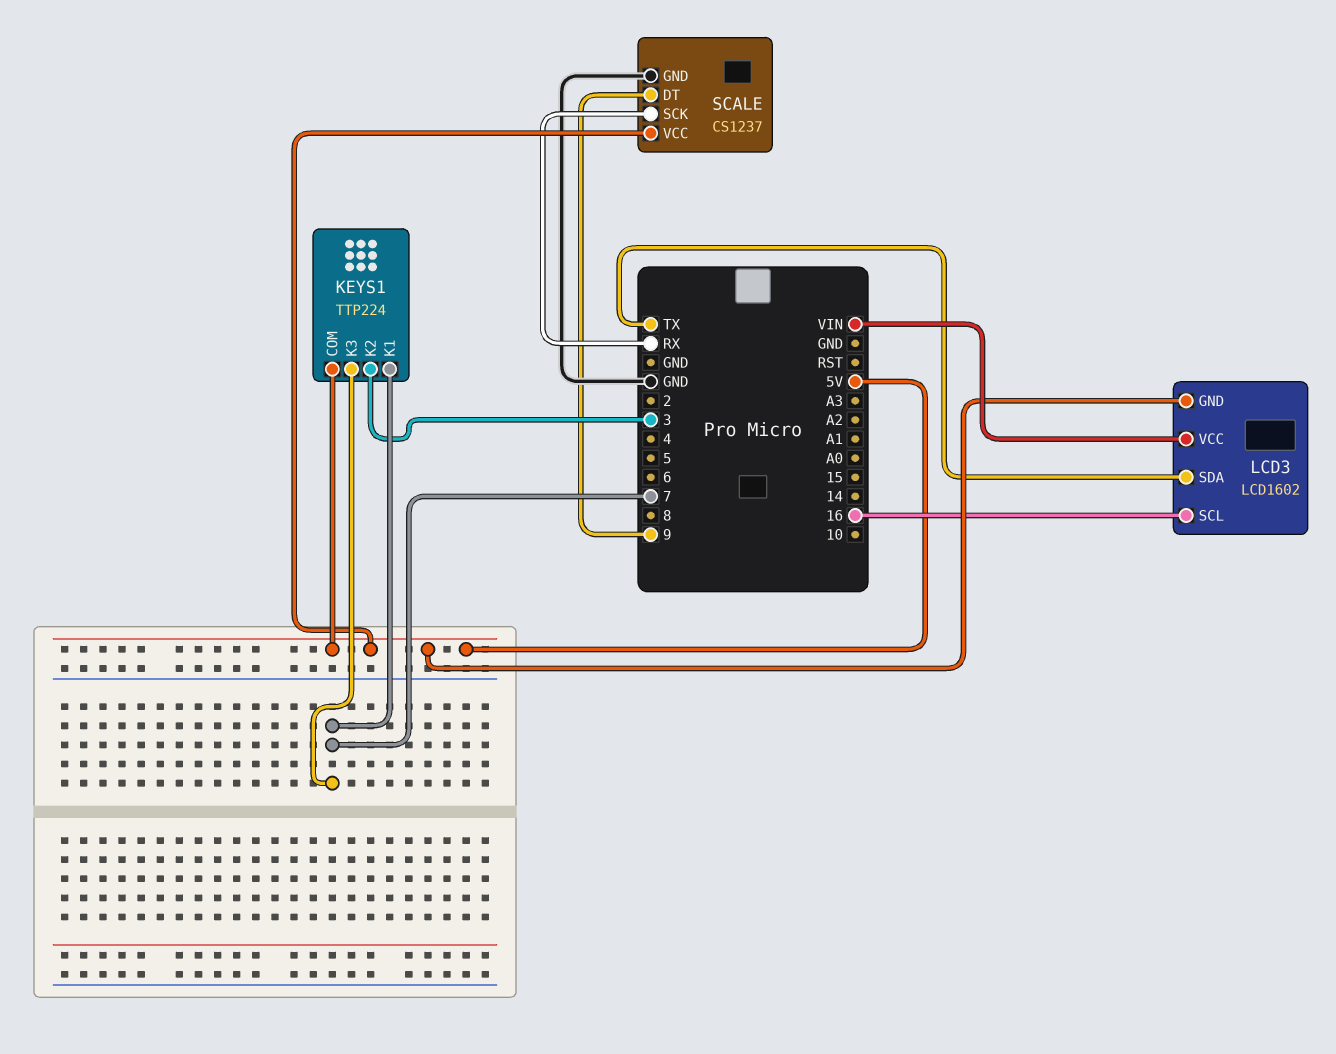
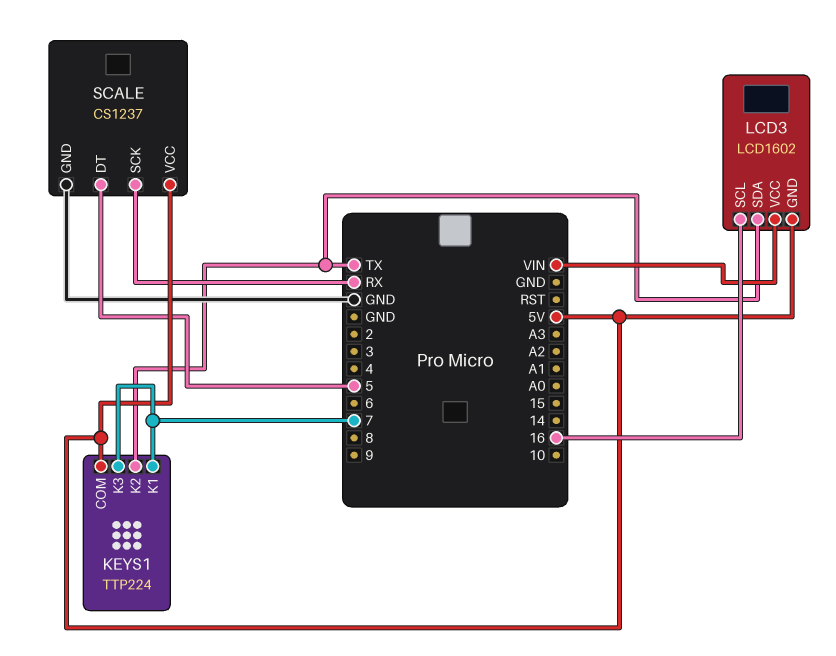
KEYS1 pin K2: 3 -> TX
SCALE pin DT: 9 -> 5

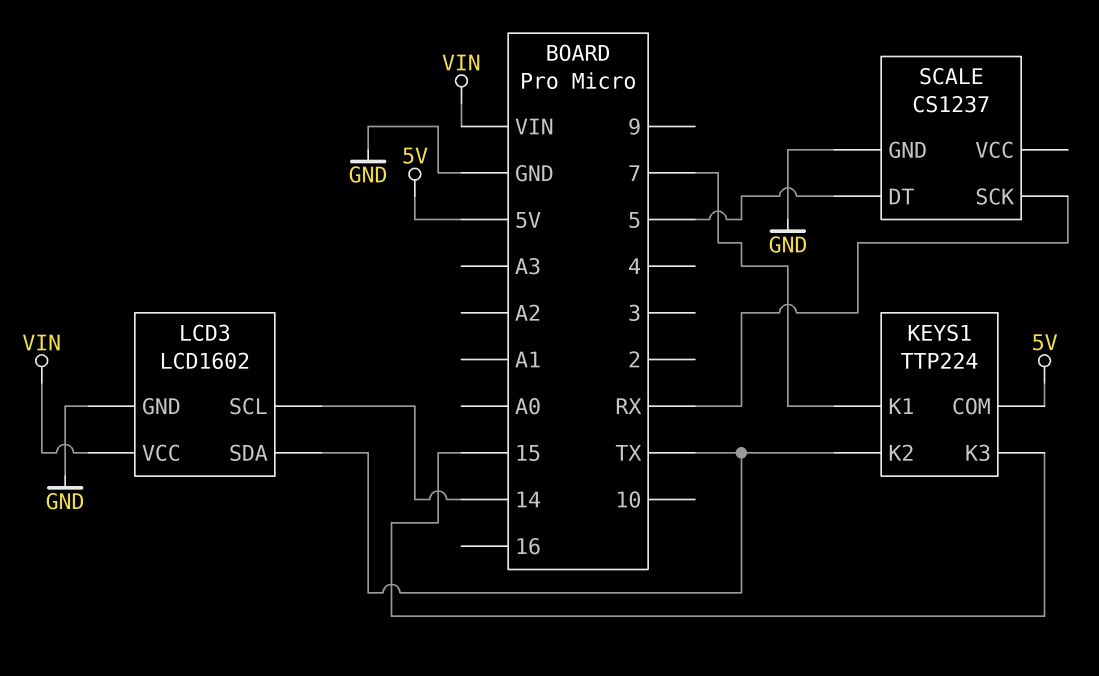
KEYS1 pin K3: 7 -> 15
LCD3 pin GND: 5V -> GND
LCD3 pin SCL: 16 -> 14
SCALE pin VCC: 5V -> none

